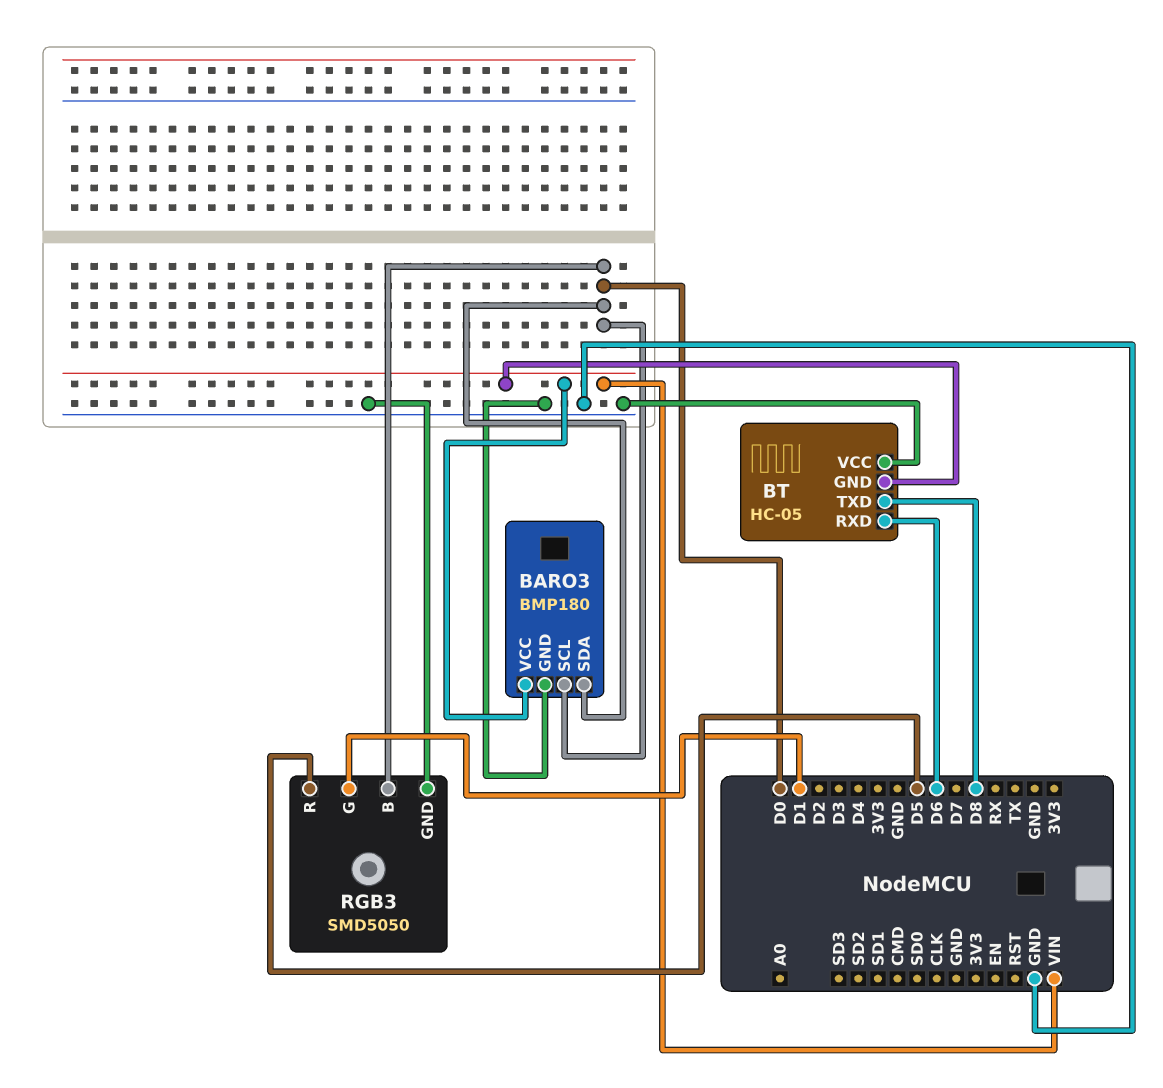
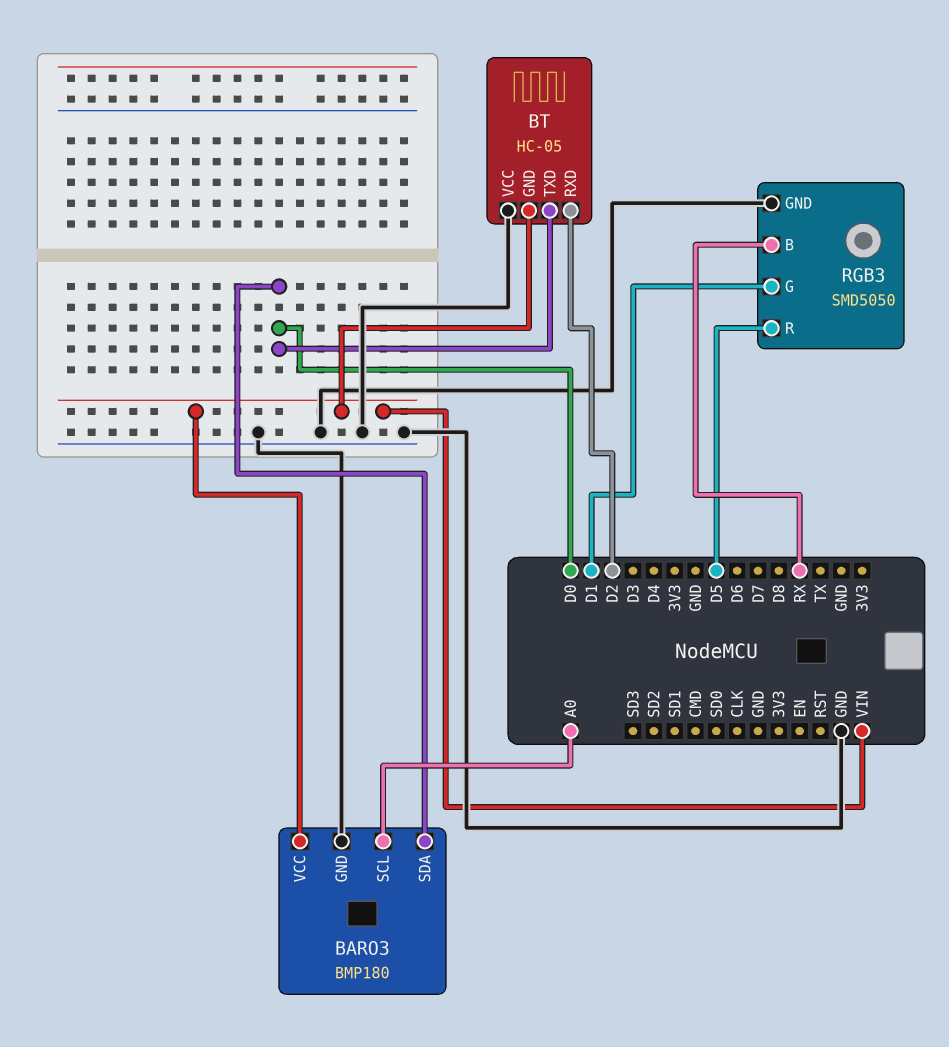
BARO3 pin SCL: D0 -> A0
BT pin RXD: D6 -> D2
BT pin TXD: D8 -> D0
RGB3 pin B: D0 -> RX

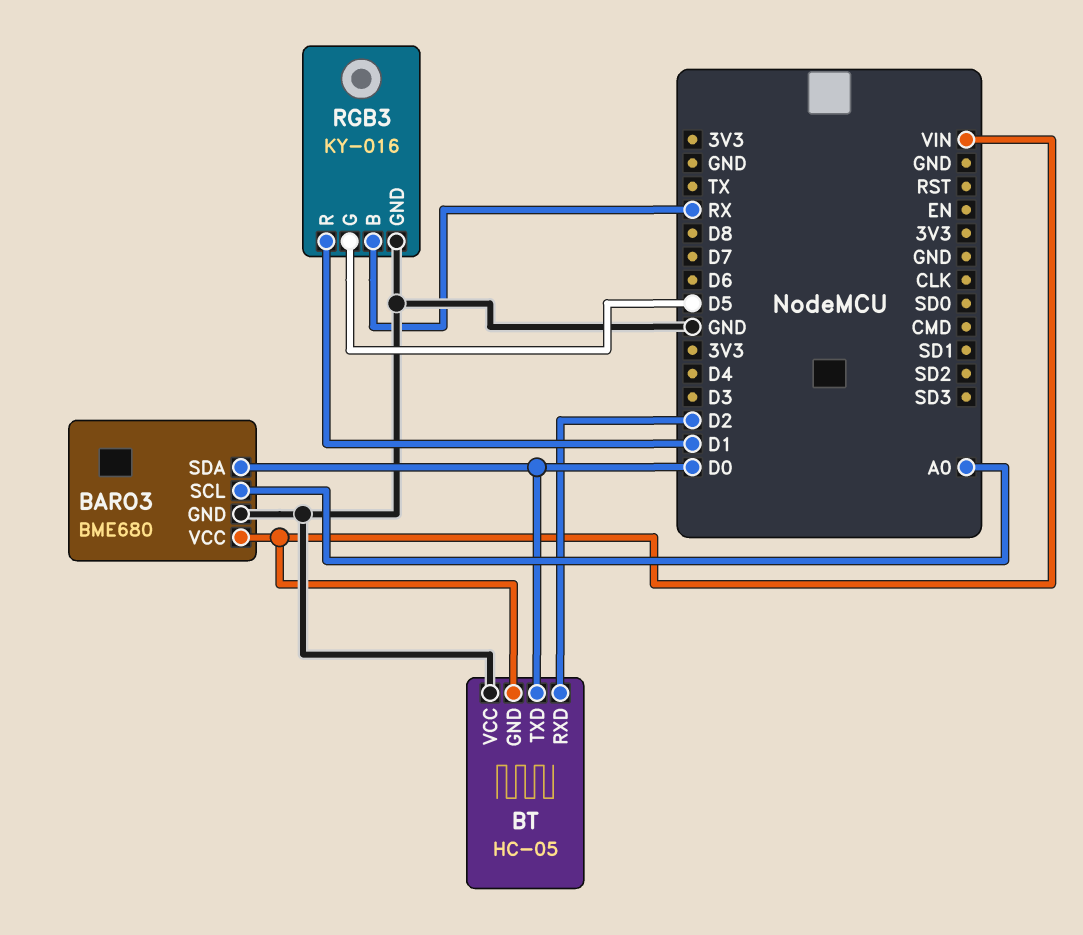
BARO3: BMP180 -> BME680
RGB3: SMD5050 -> KY-016
RGB3 pin G: D1 -> D5
RGB3 pin R: D5 -> D1

